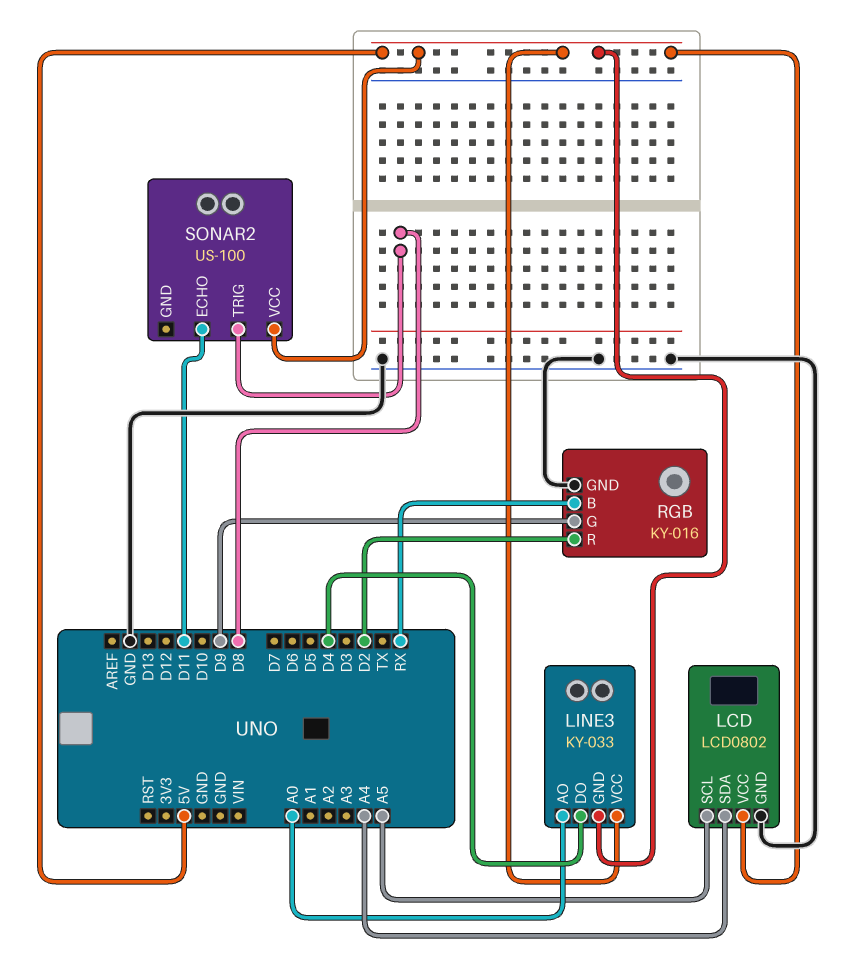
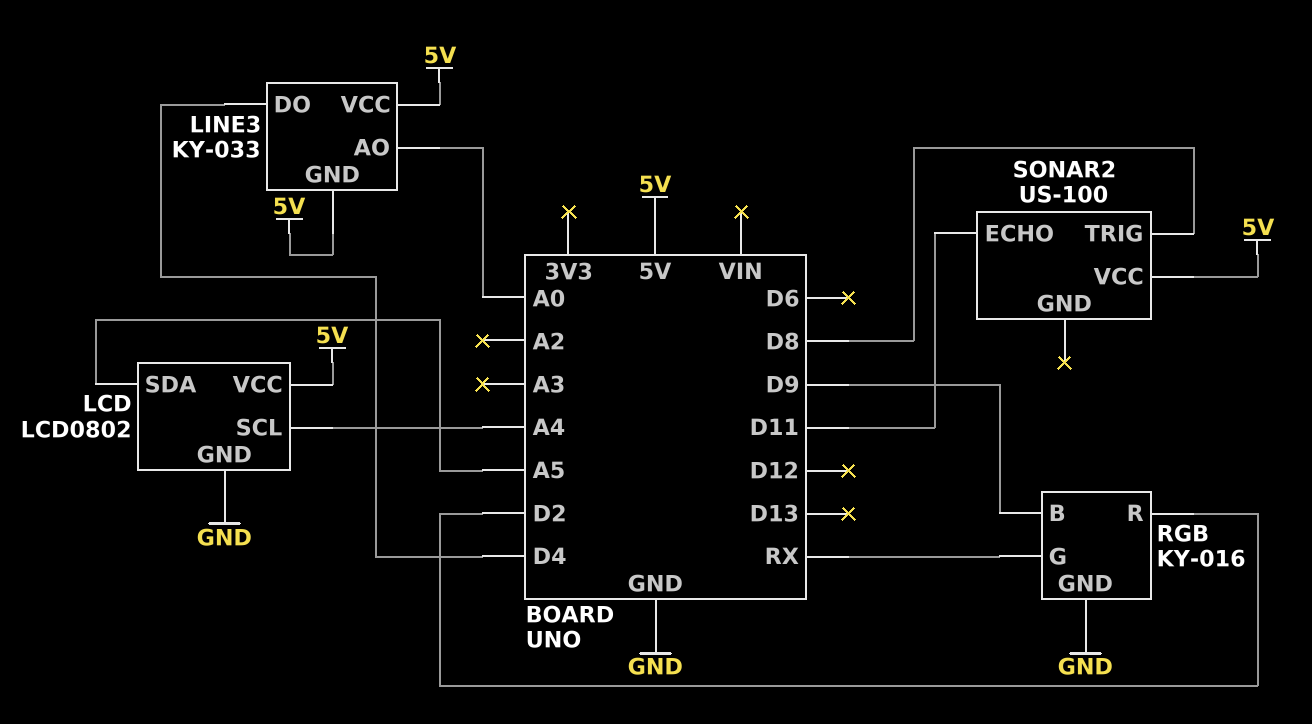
LCD pin SCL: A5 -> A4
LCD pin SDA: A4 -> A5
RGB pin B: RX -> D9
RGB pin G: D9 -> RX

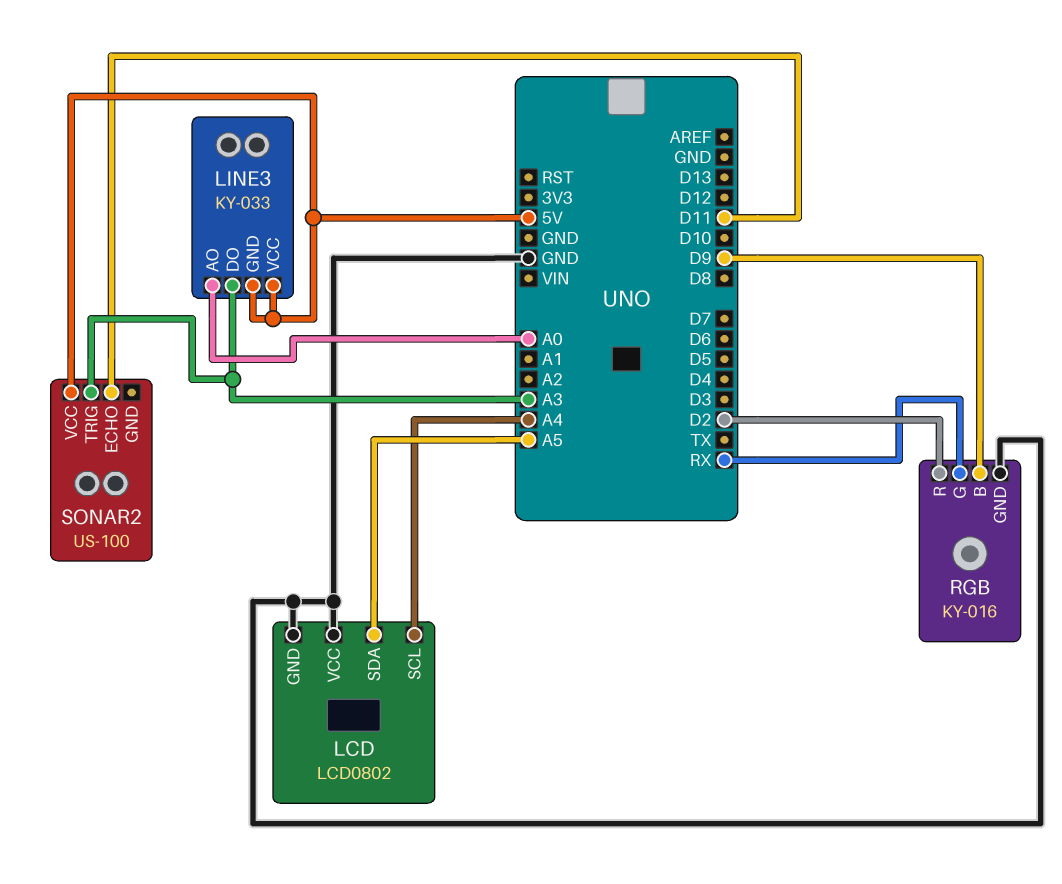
LCD pin VCC: 5V -> GND
LINE3 pin DO: D4 -> A3
SONAR2 pin TRIG: D8 -> A3

